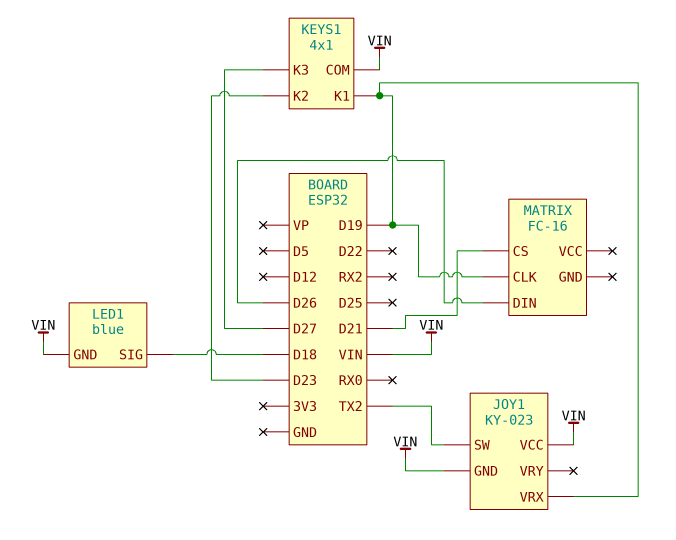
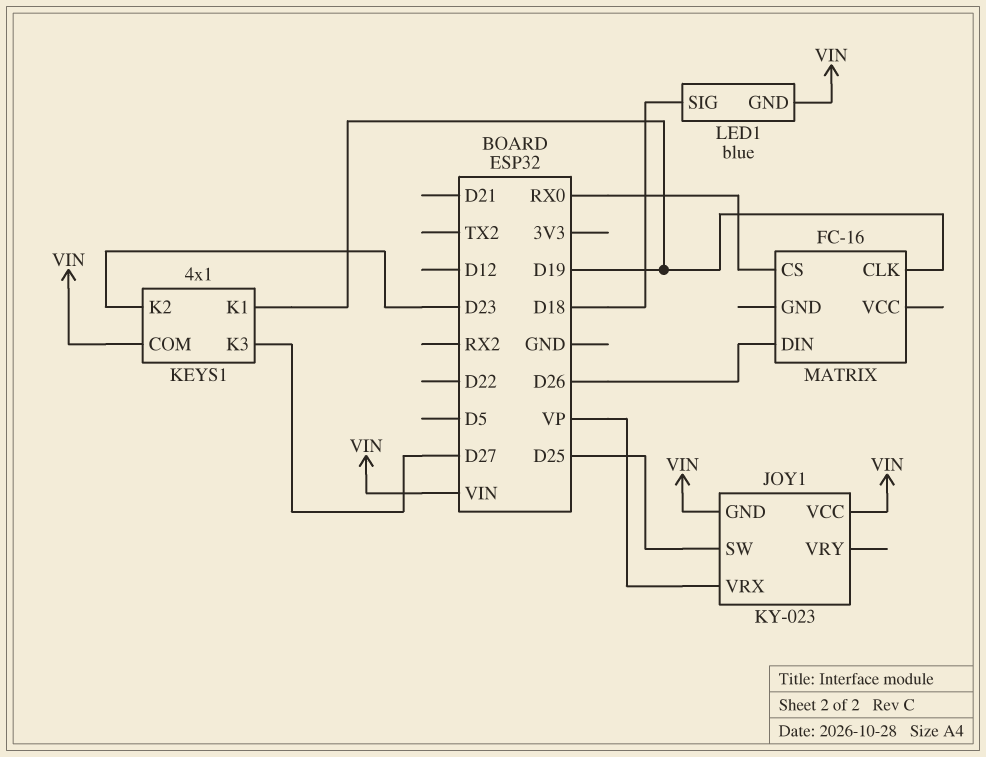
JOY1 pin SW: TX2 -> D25
JOY1 pin VRX: D19 -> VP
MATRIX pin CS: D21 -> RX0

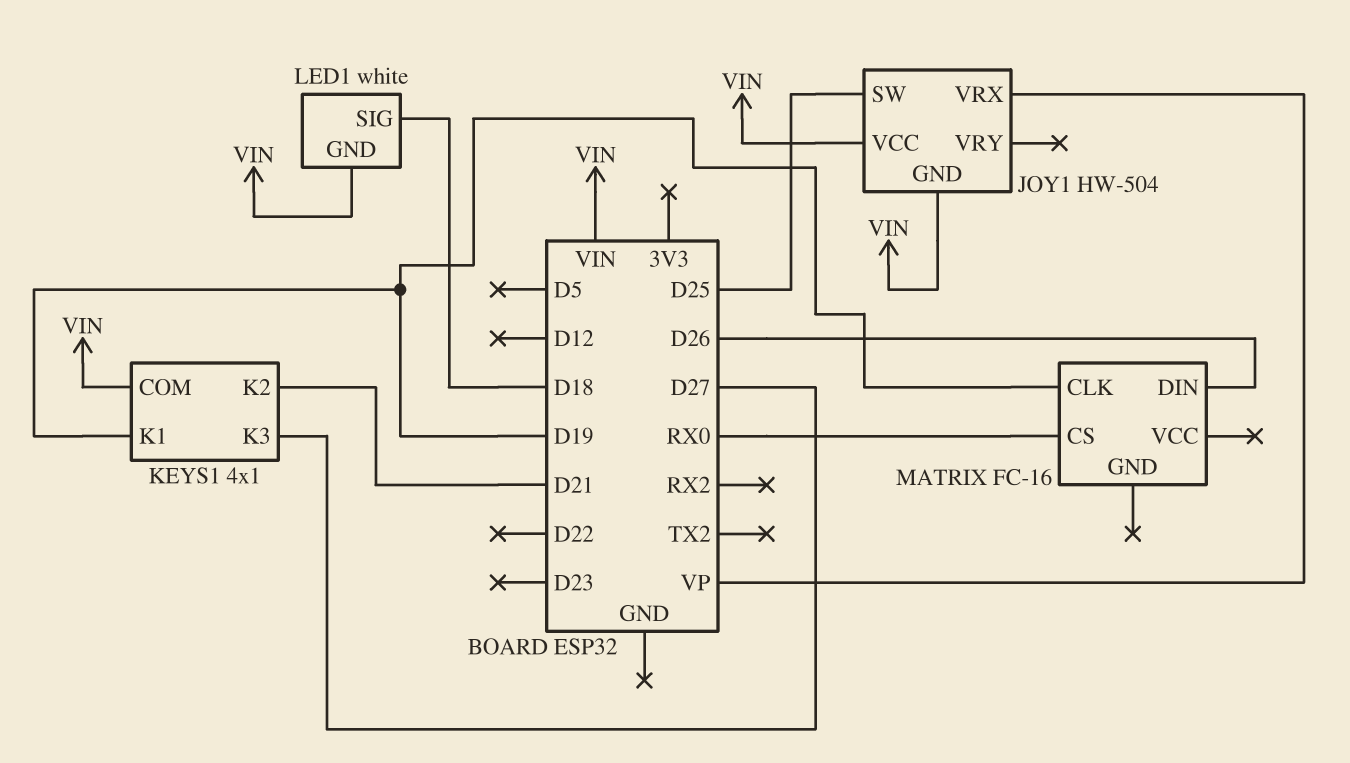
JOY1: KY-023 -> HW-504
KEYS1 pin K2: D23 -> D21
LED1: blue -> white

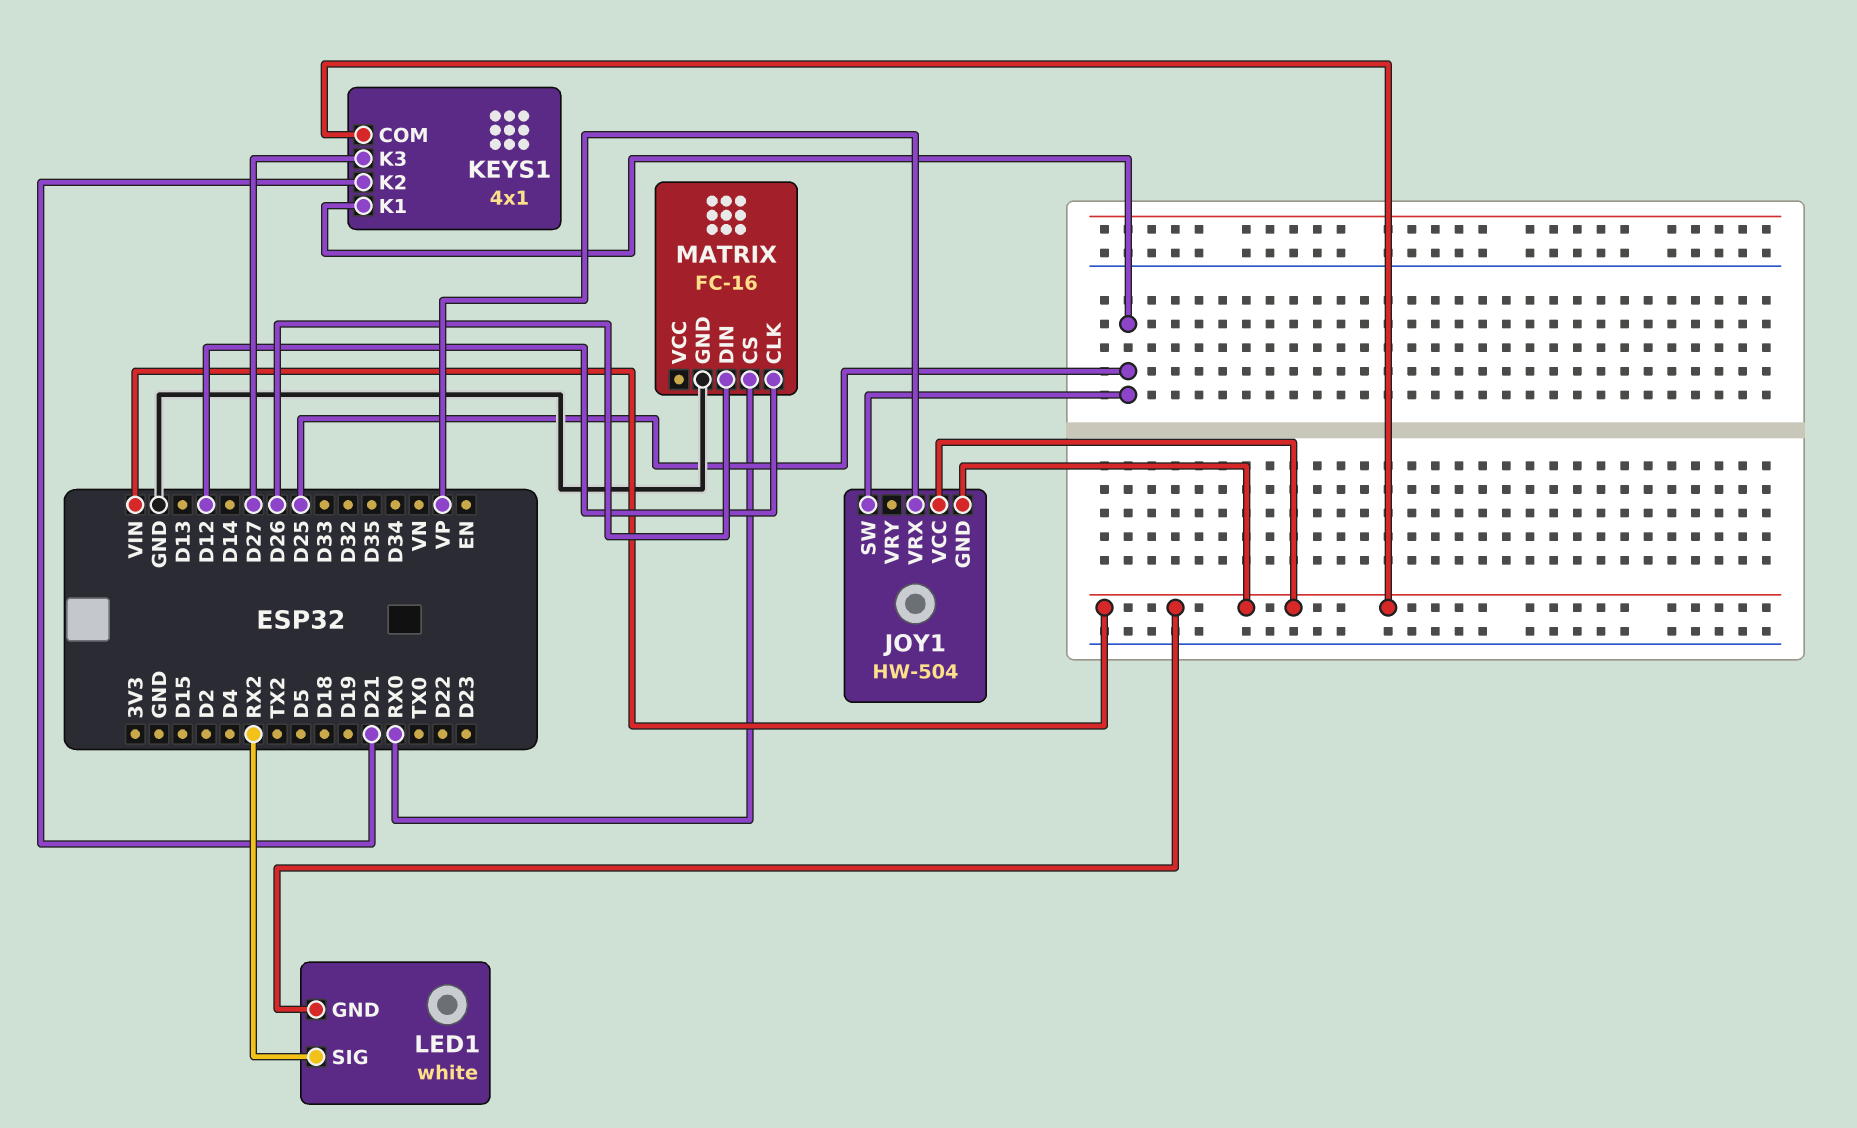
KEYS1 pin K1: D19 -> D25
LED1 pin SIG: D18 -> RX2
MATRIX pin CLK: D19 -> D12
MATRIX pin GND: none -> GND

